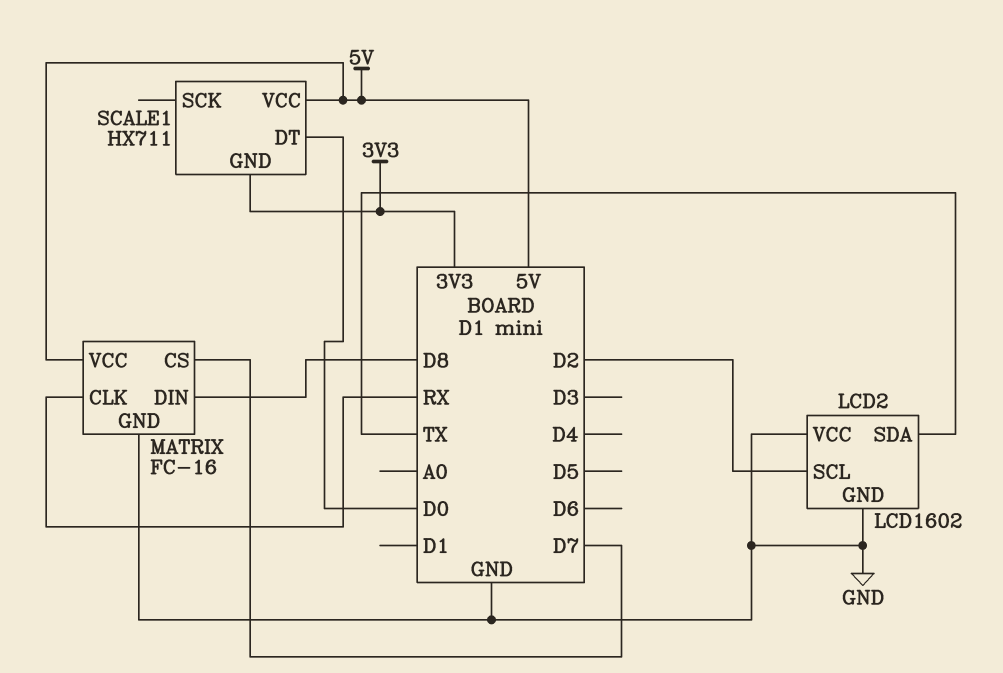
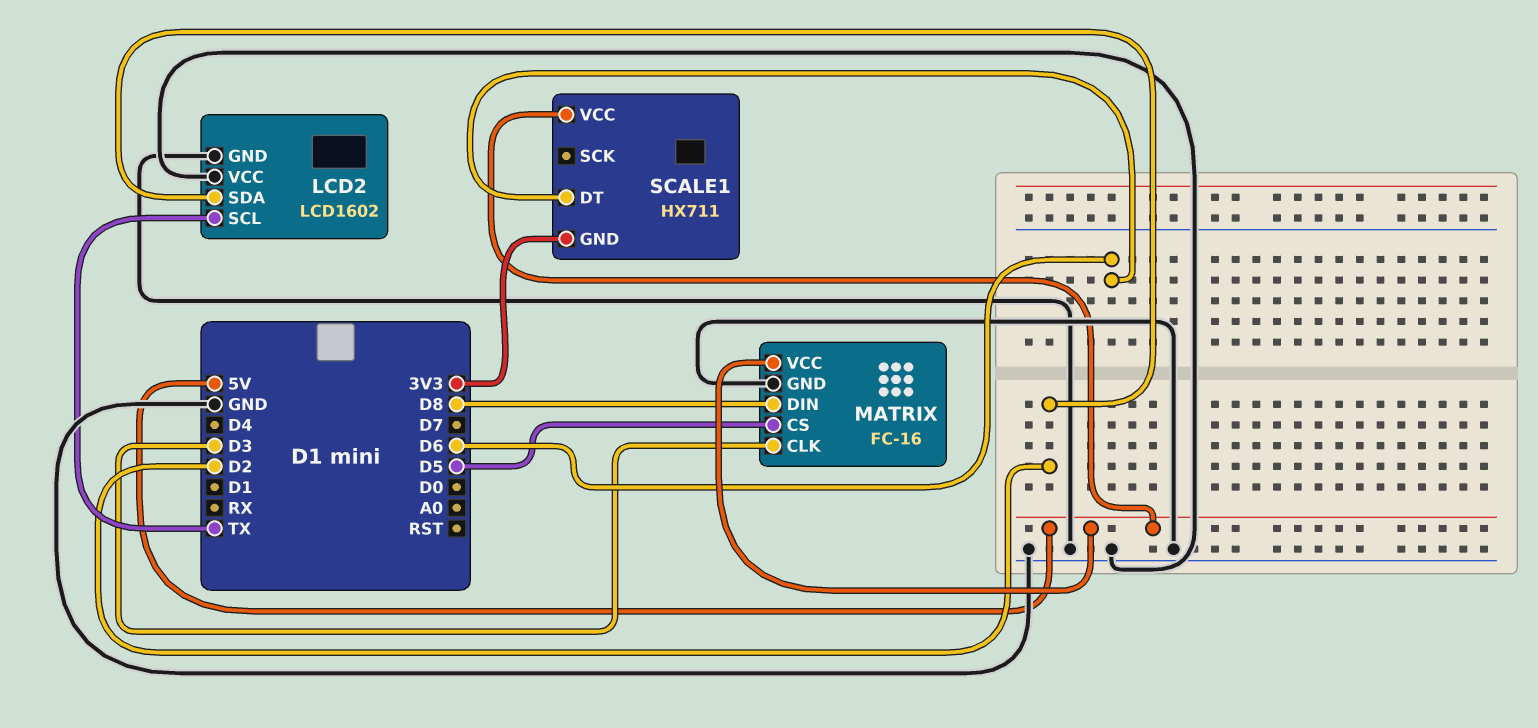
LCD2 pin SCL: D2 -> TX
LCD2 pin SDA: TX -> D2
MATRIX pin CLK: RX -> D3
MATRIX pin CS: D7 -> D5
SCALE1 pin DT: D0 -> D6

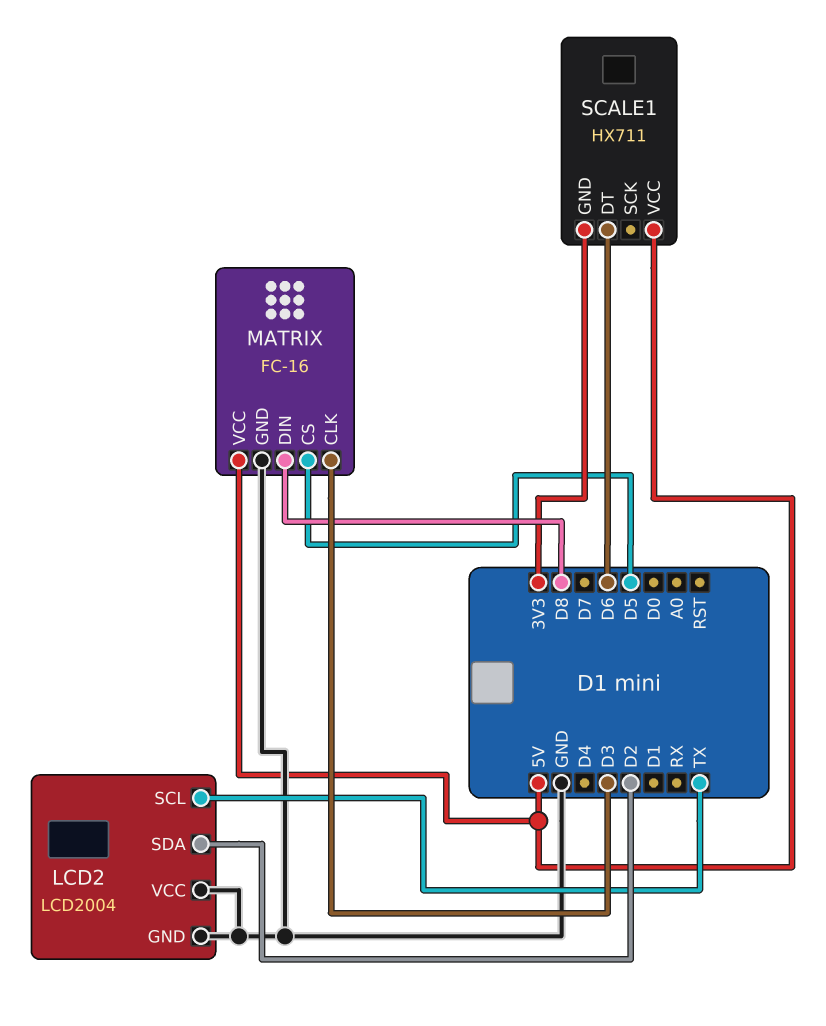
LCD2: LCD1602 -> LCD2004

